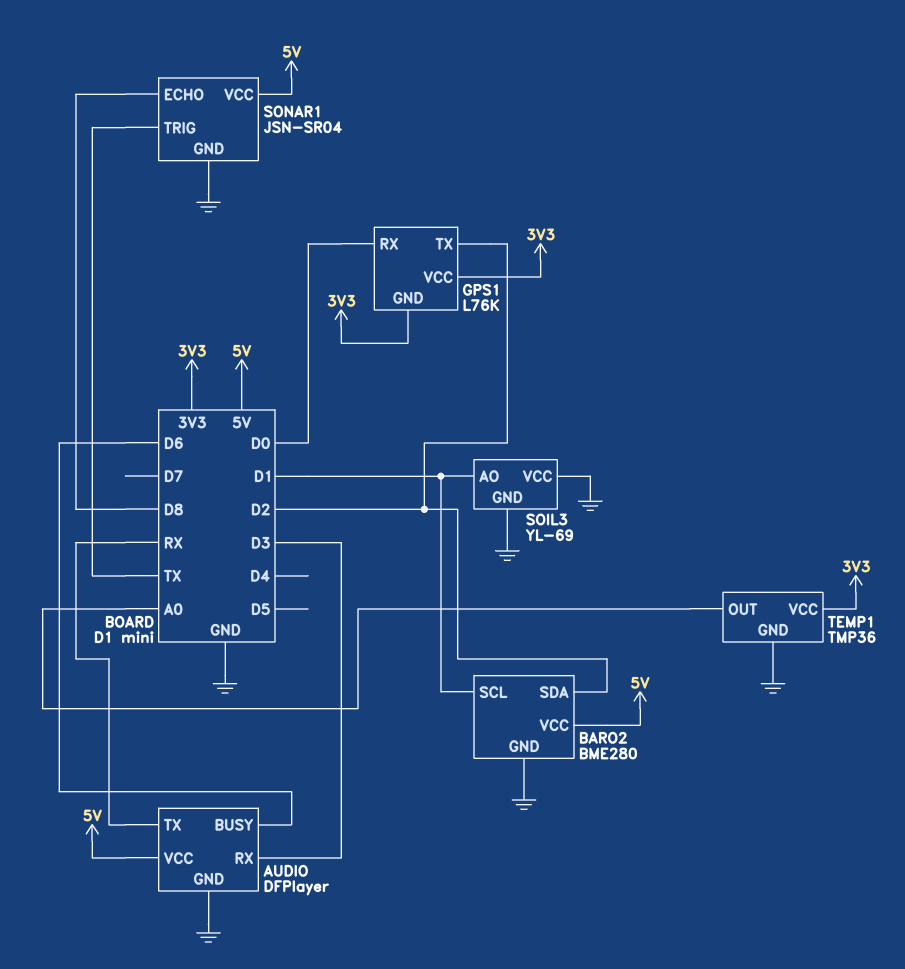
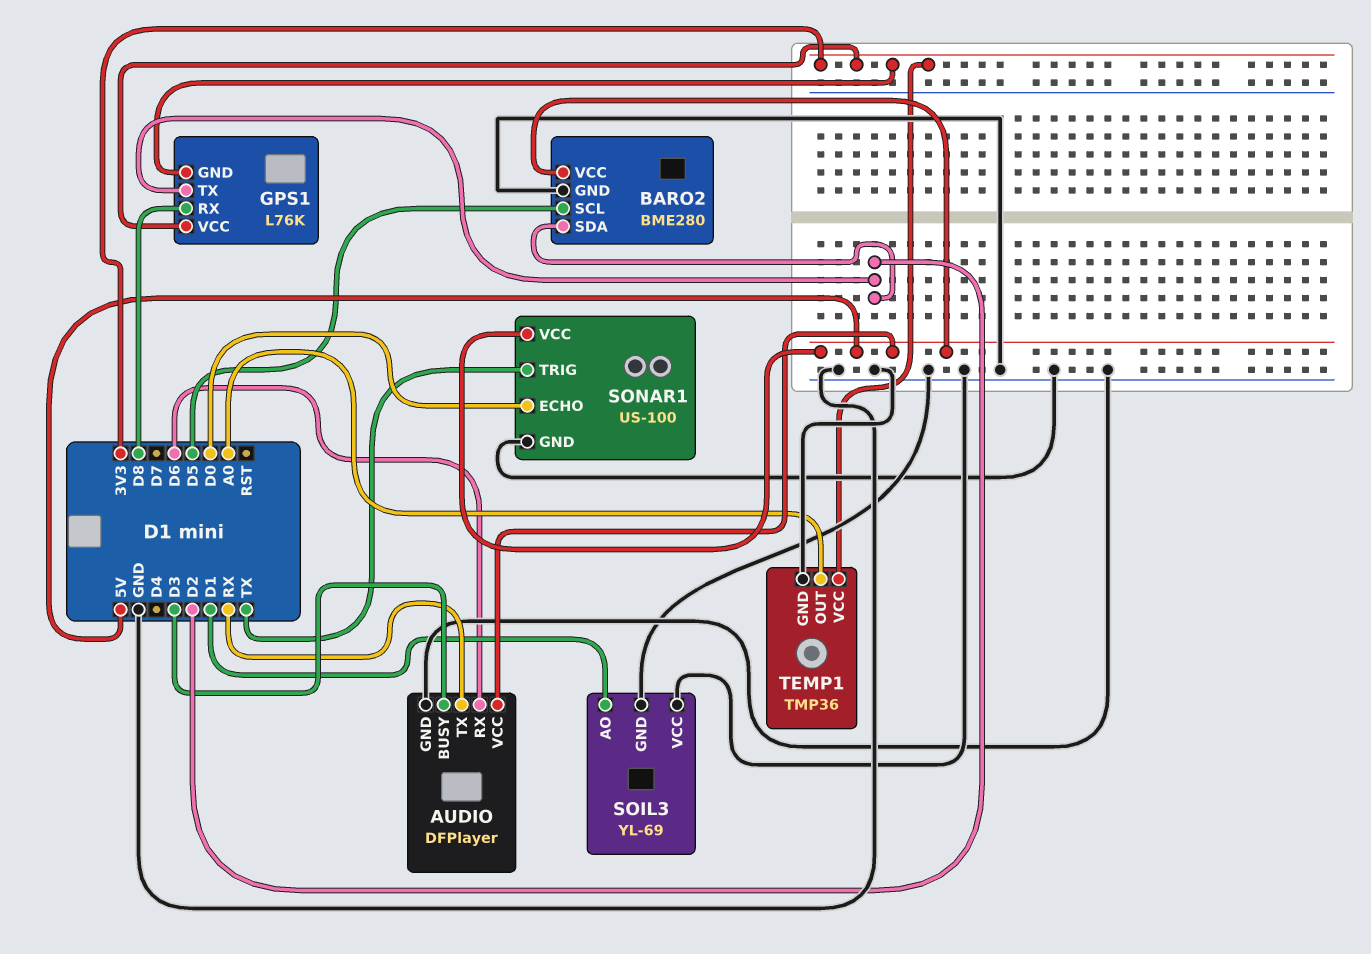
AUDIO pin BUSY: D6 -> D3
AUDIO pin RX: D3 -> D6
BARO2 pin SCL: D1 -> D5
GPS1 pin RX: D0 -> D8
SONAR1: JSN-SR04 -> US-100
SONAR1 pin ECHO: D8 -> D0

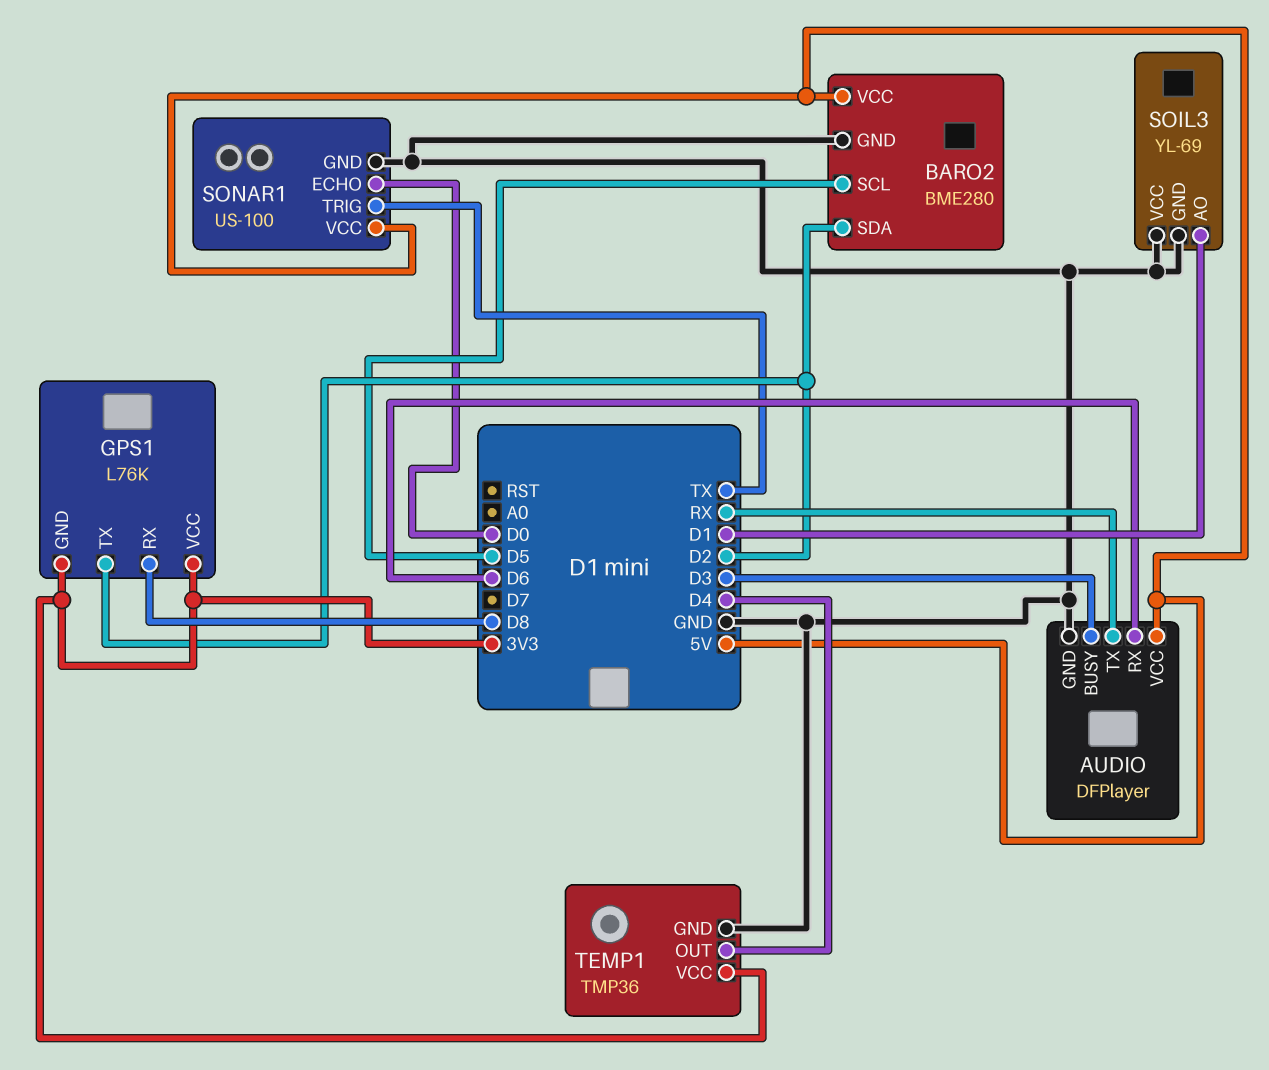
TEMP1 pin OUT: A0 -> D4

